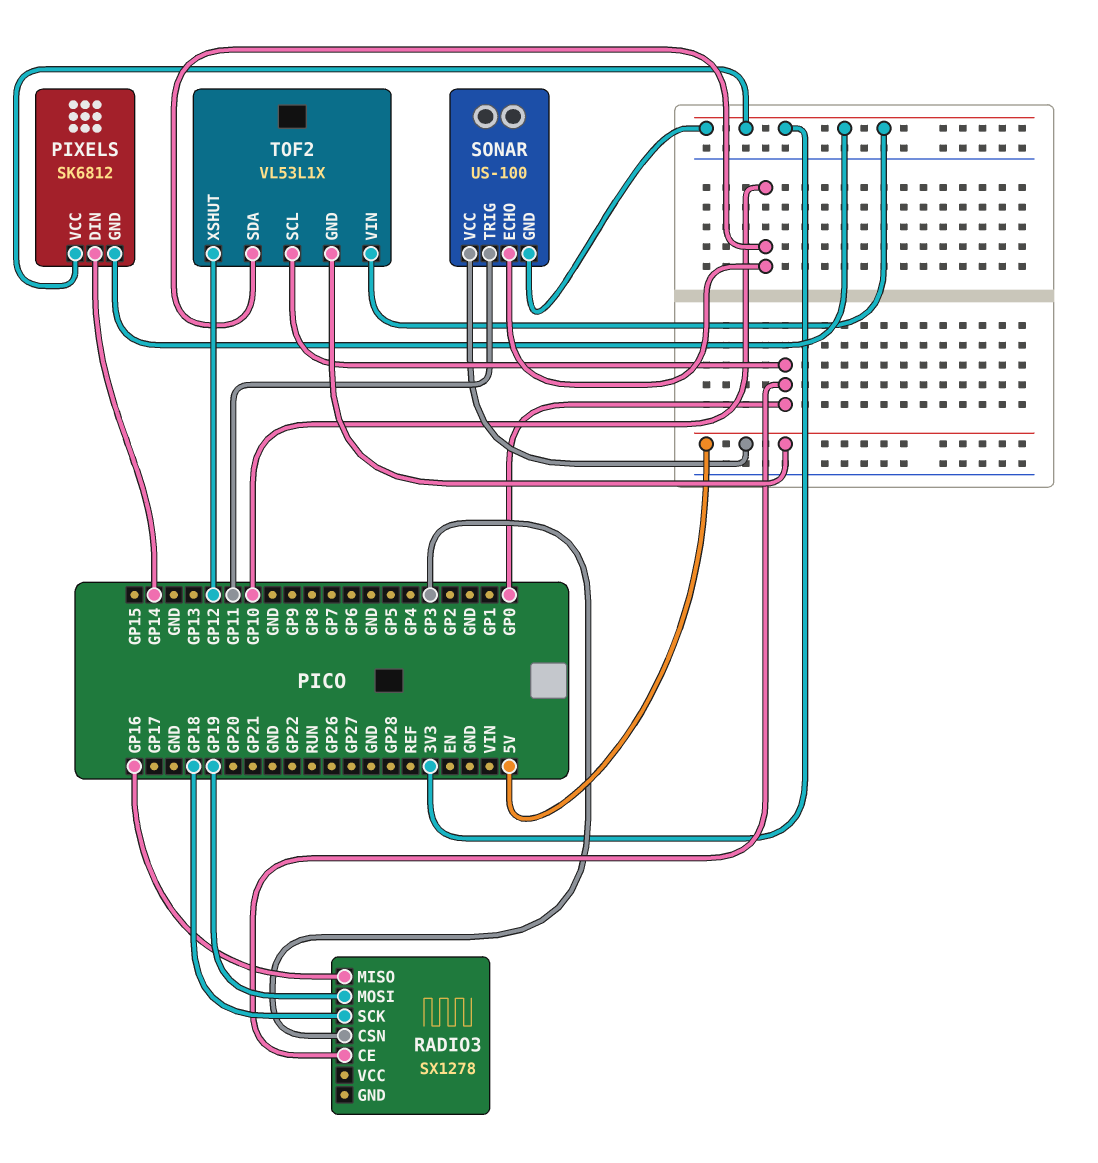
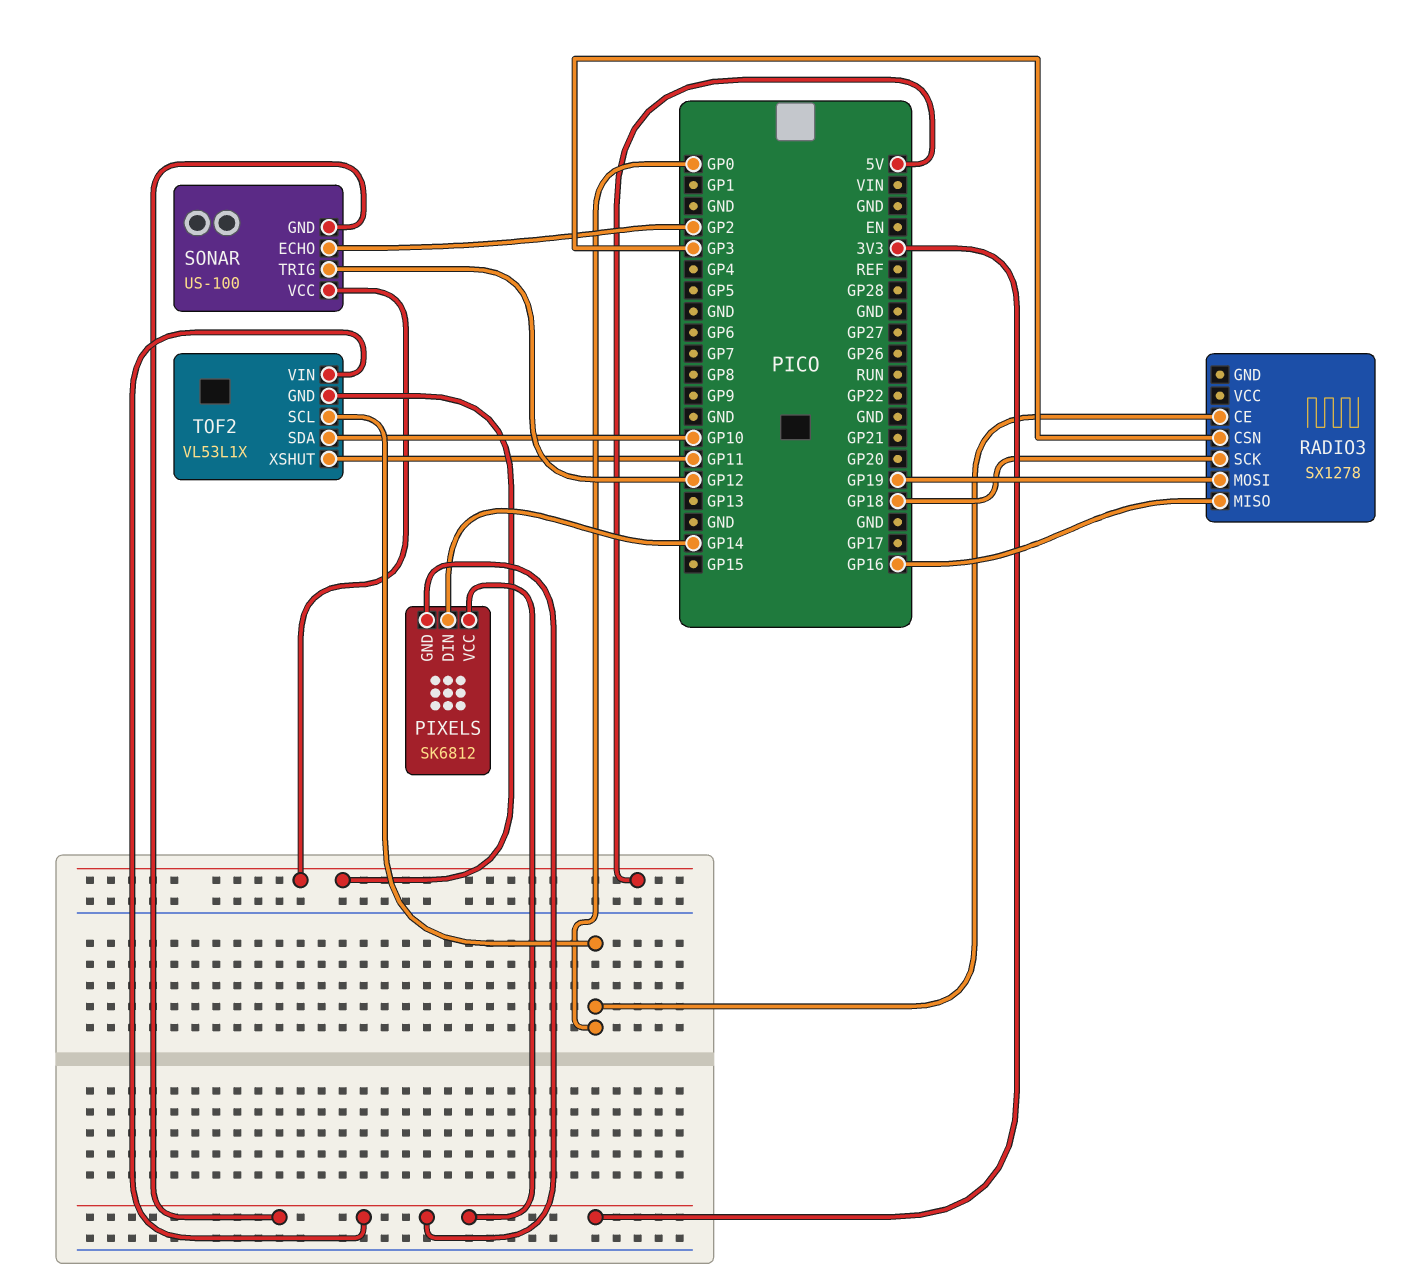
SONAR pin ECHO: GP10 -> GP2
SONAR pin TRIG: GP11 -> GP12
TOF2 pin XSHUT: GP12 -> GP11

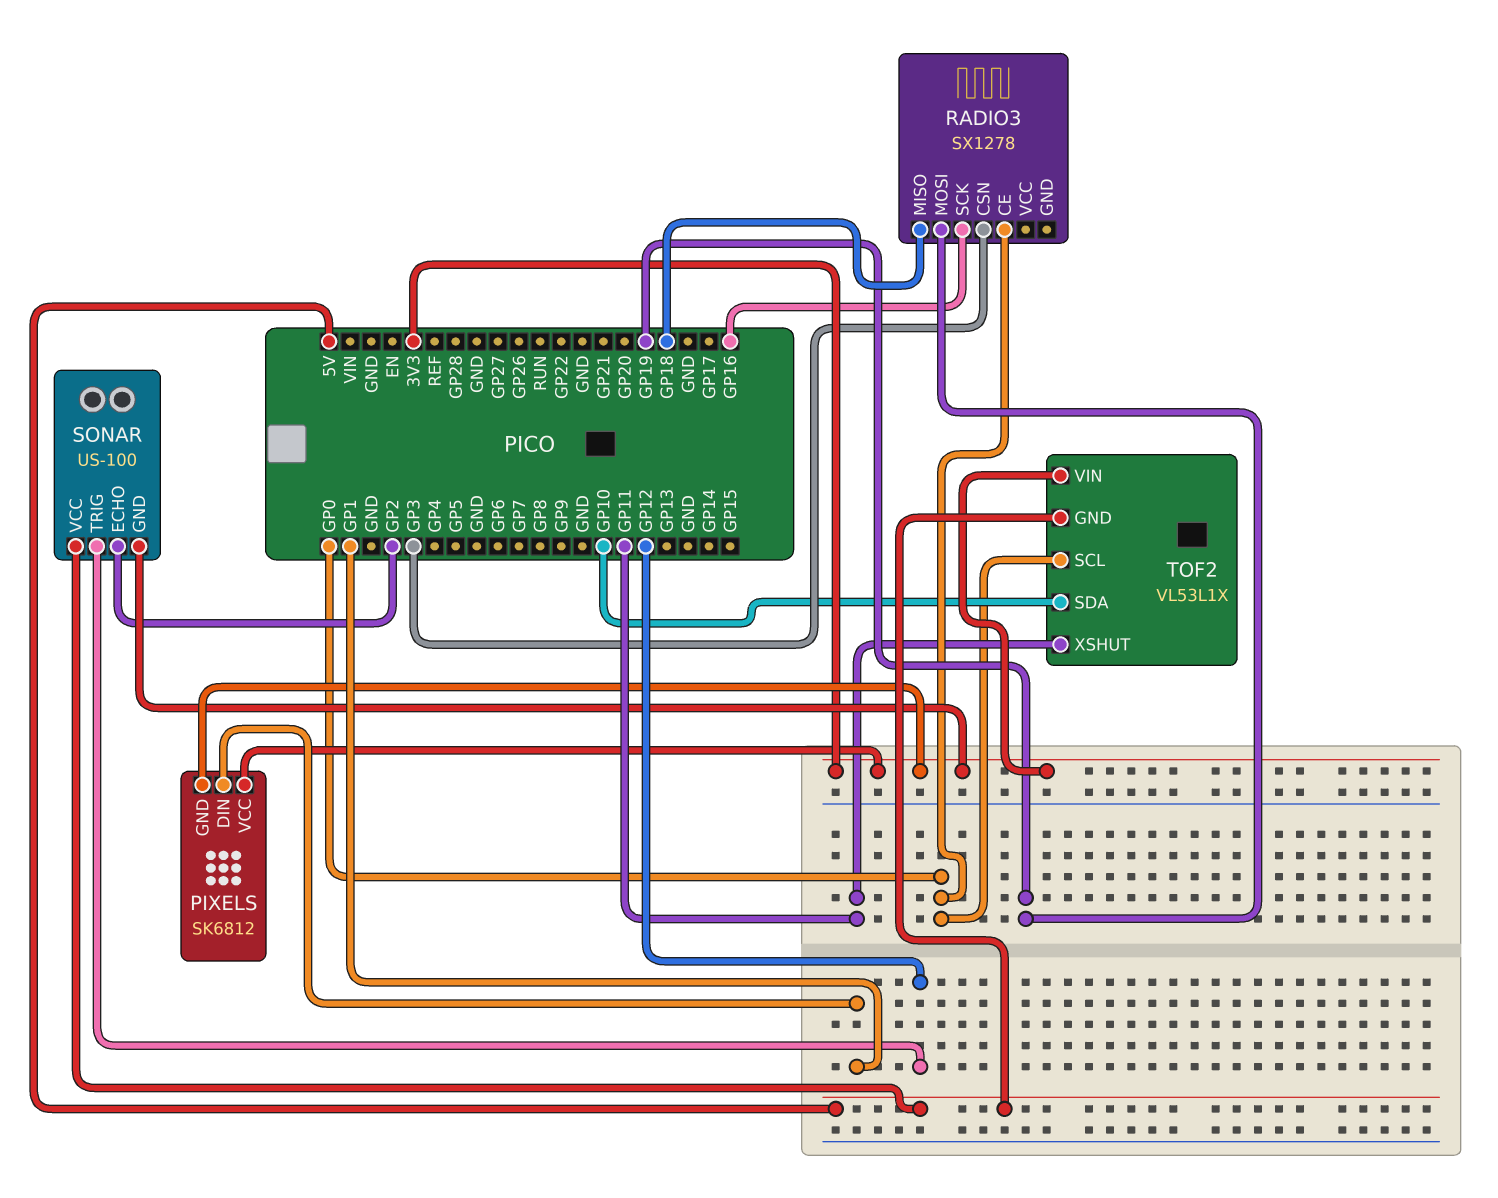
PIXELS pin DIN: GP14 -> GP1
RADIO3 pin MISO: GP16 -> GP18
RADIO3 pin SCK: GP18 -> GP16

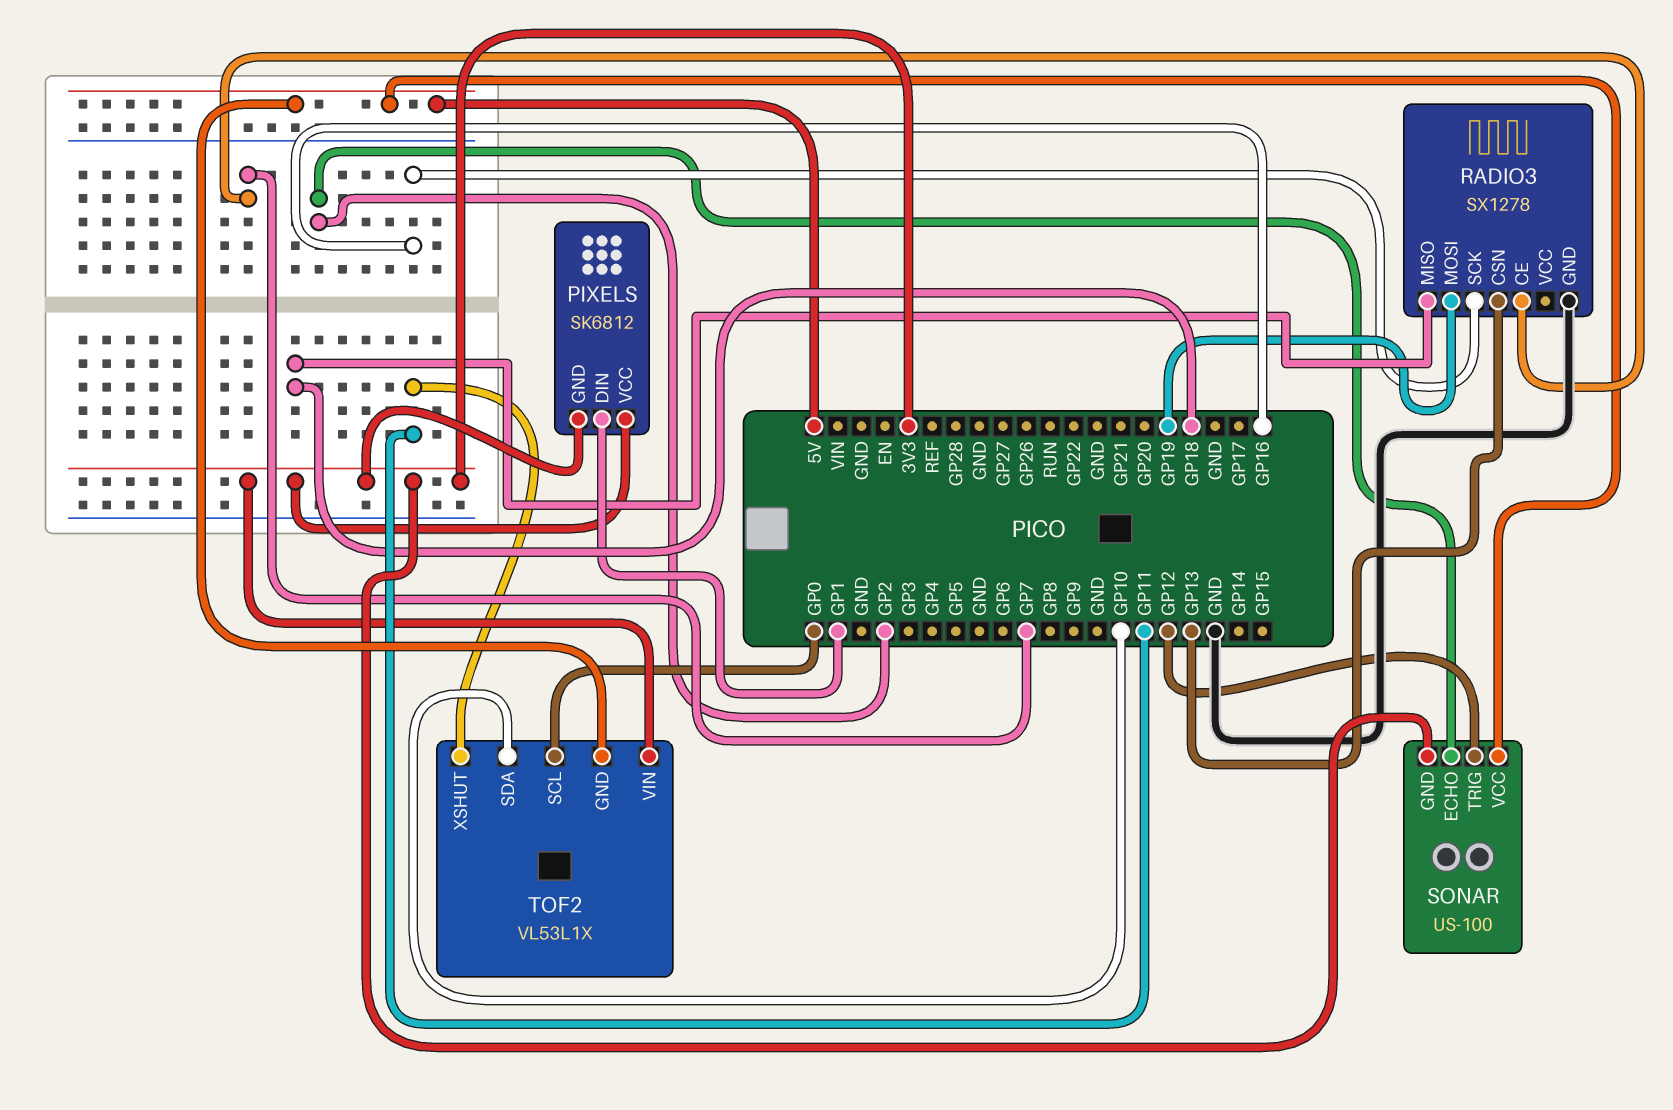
RADIO3 pin CE: GP0 -> GP7
RADIO3 pin CSN: GP3 -> GP13
RADIO3 pin GND: none -> GND

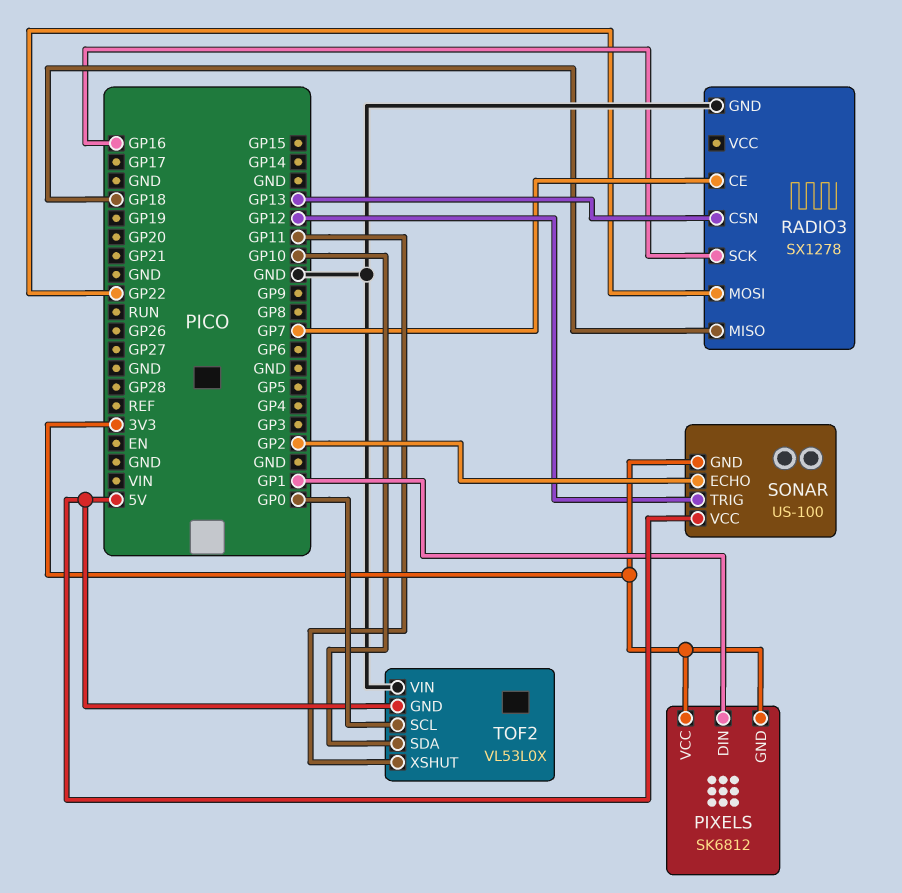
RADIO3 pin MOSI: GP19 -> GP22
TOF2: VL53L1X -> VL53L0X
TOF2 pin VIN: 3V3 -> GND

